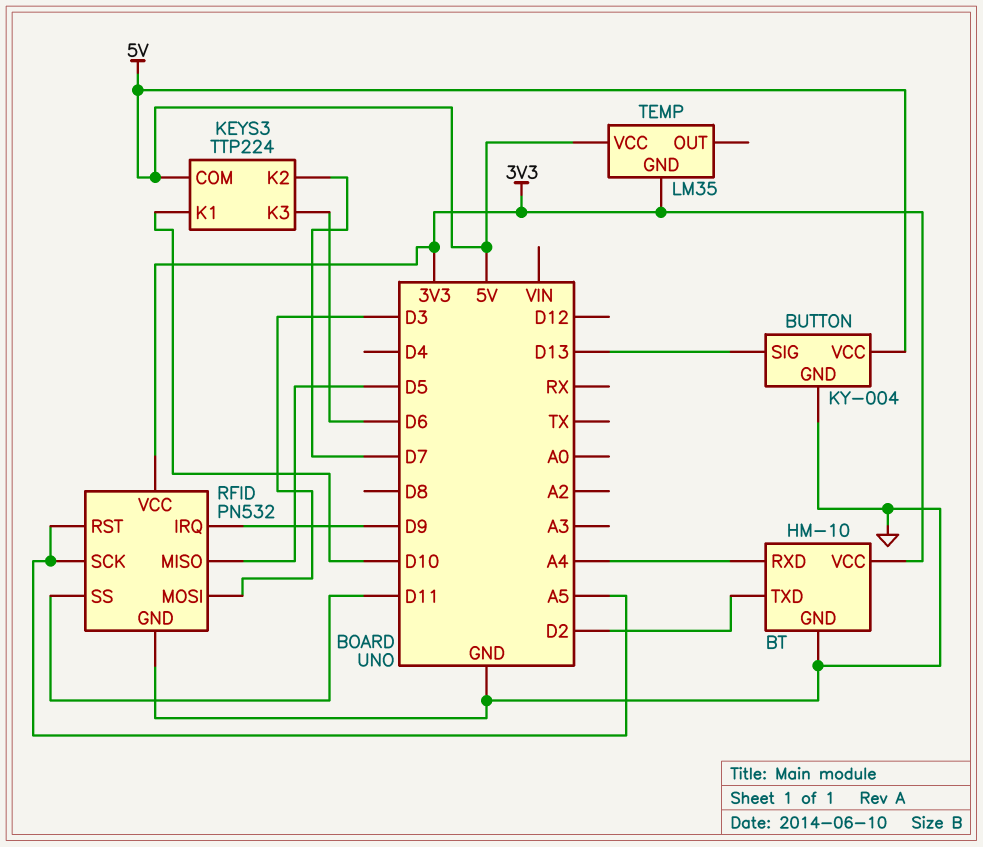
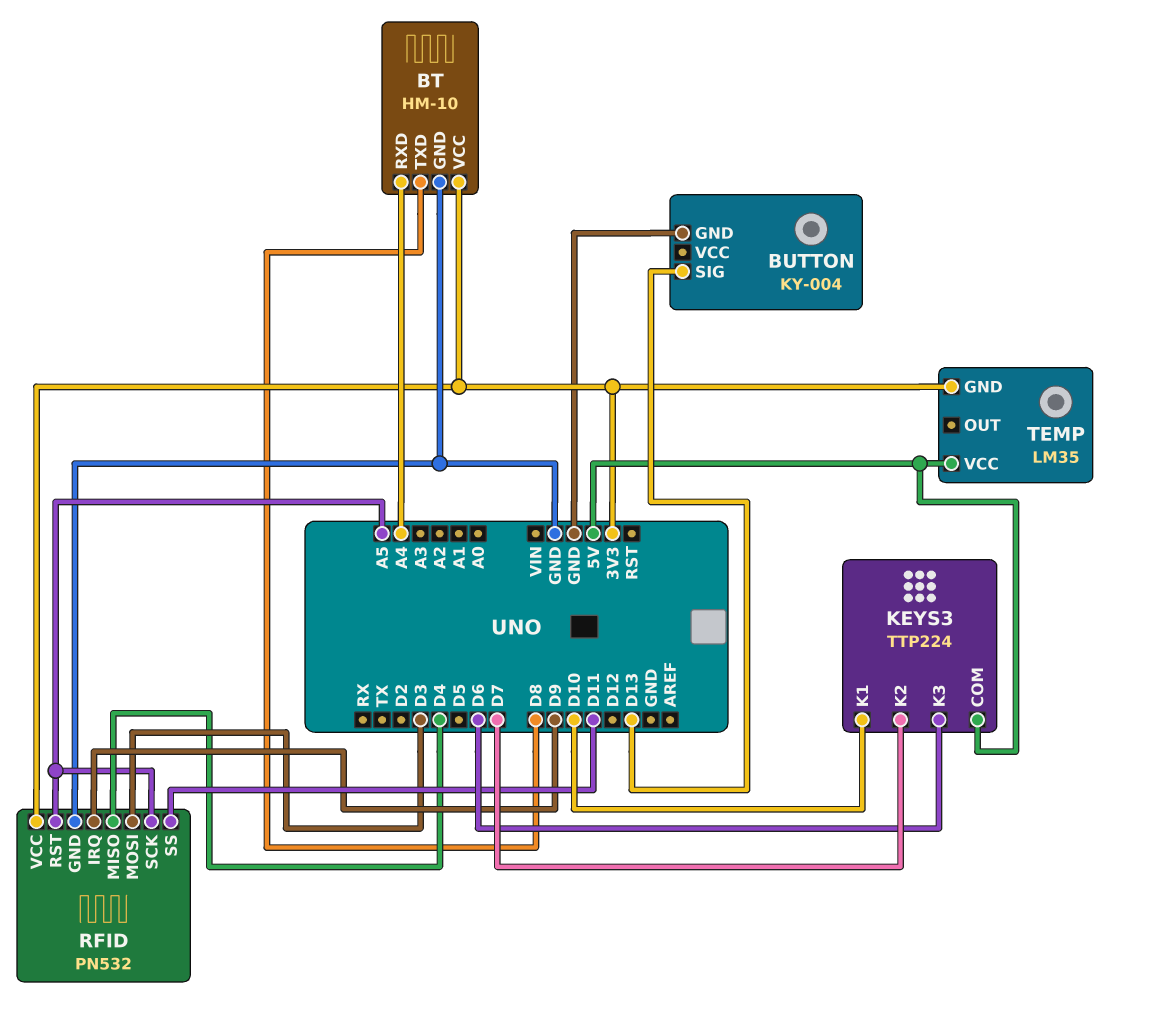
BT pin TXD: D2 -> D8
BUTTON pin VCC: 5V -> none
RFID pin MISO: D5 -> D4

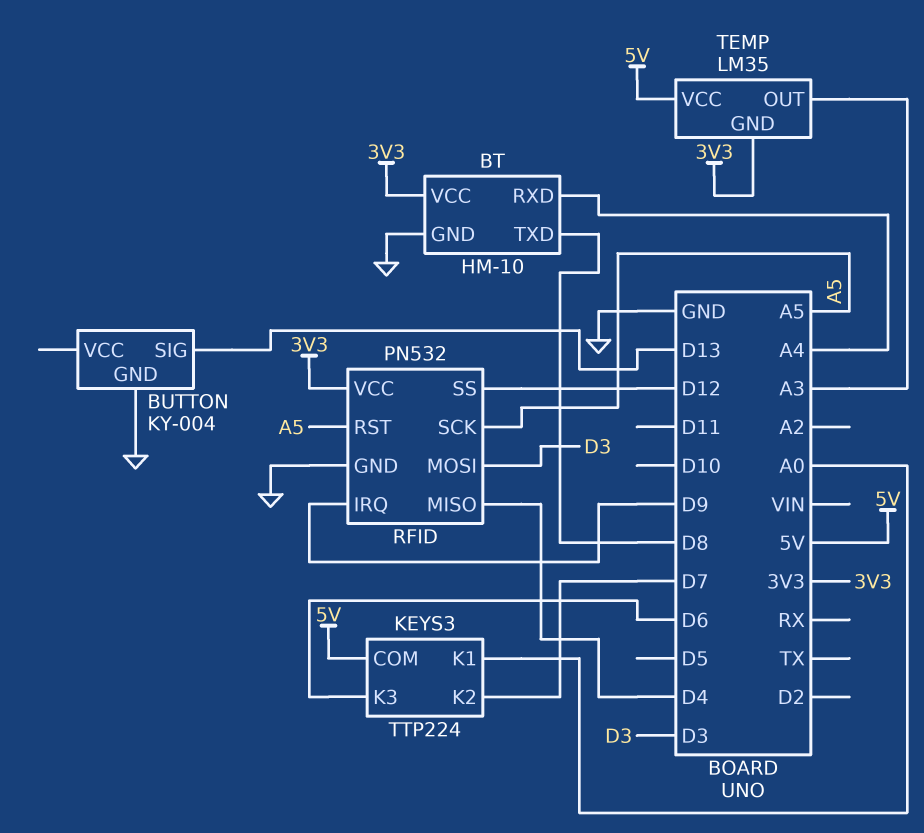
KEYS3 pin K1: D10 -> A0
RFID pin SS: D11 -> D12
TEMP pin OUT: none -> A3

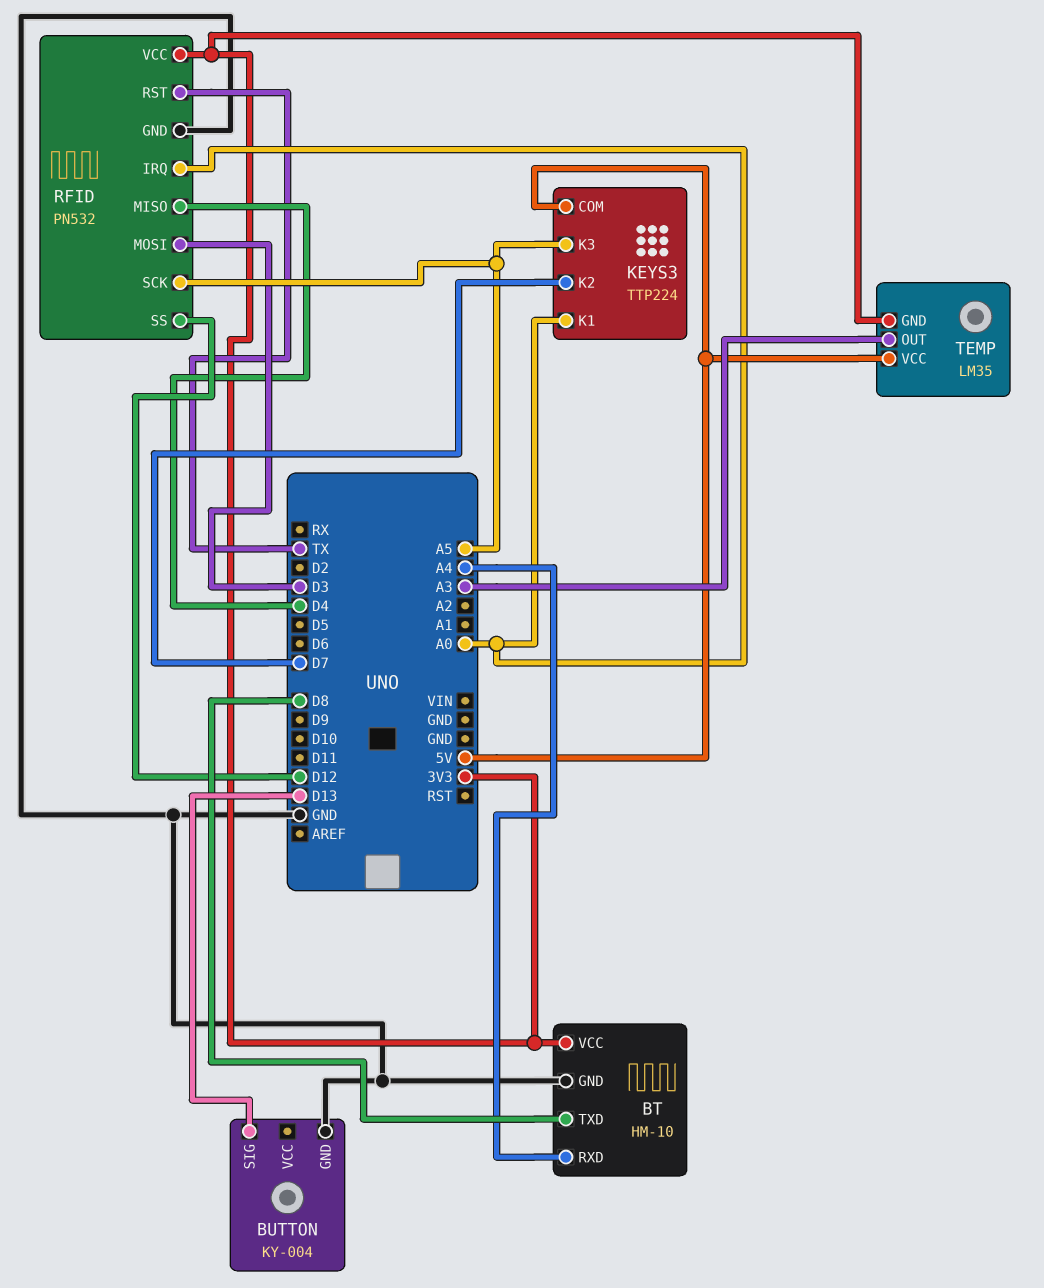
KEYS3 pin K3: D6 -> A5
RFID pin IRQ: D9 -> A0
RFID pin RST: A5 -> TX

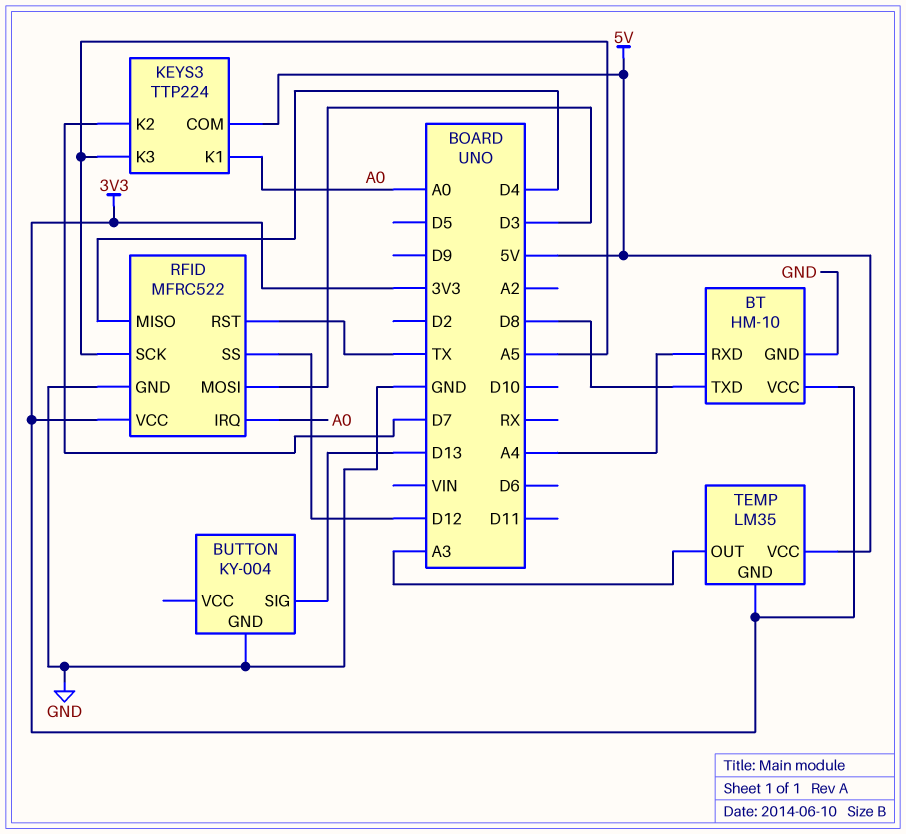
RFID: PN532 -> MFRC522

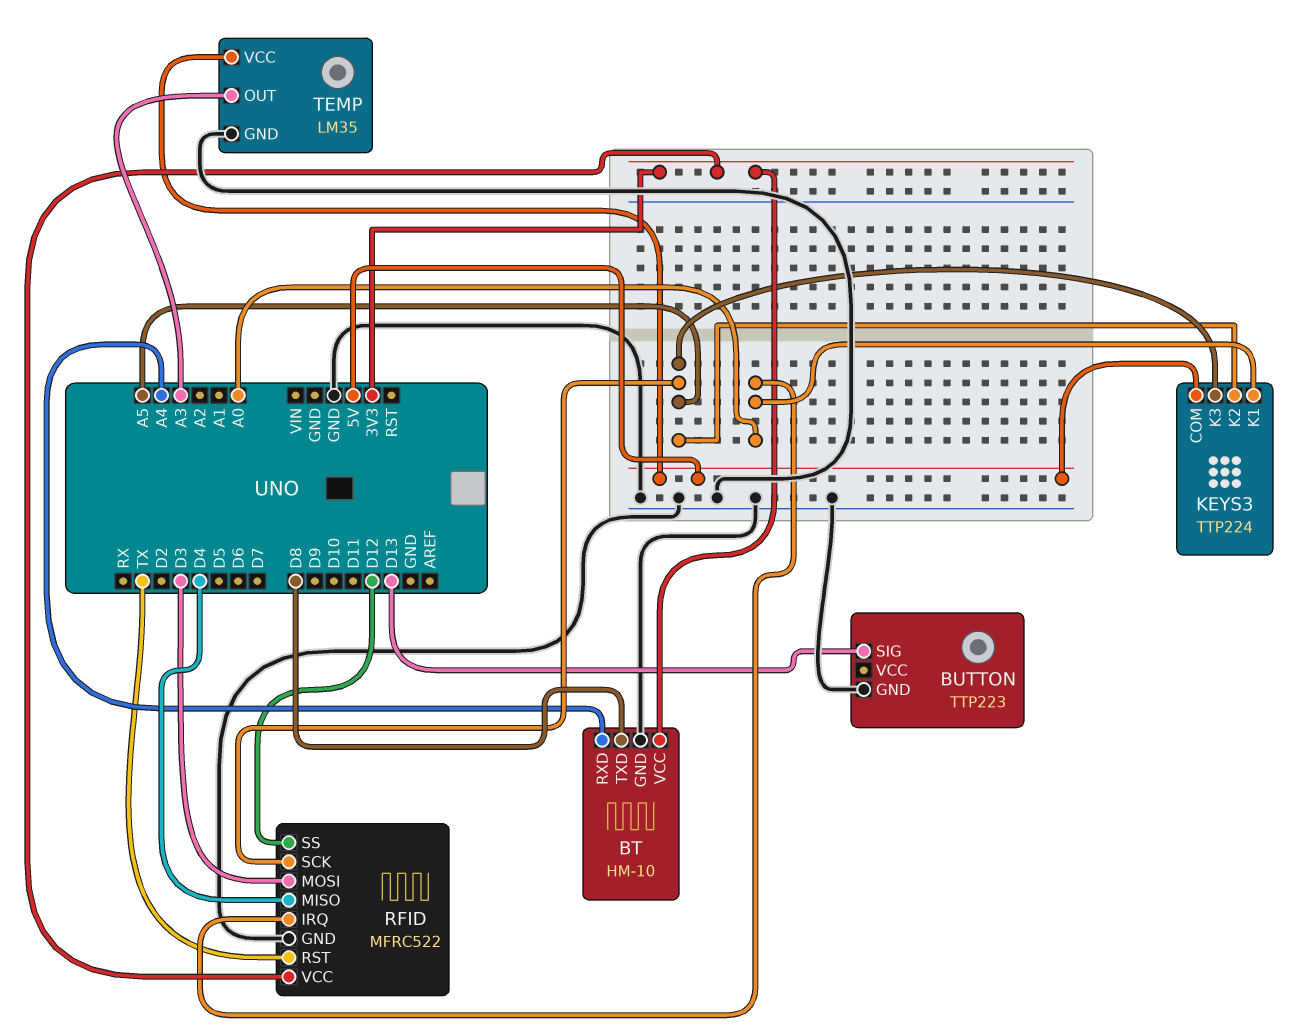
BUTTON: KY-004 -> TTP223
KEYS3 pin K2: D7 -> A5
TEMP pin GND: 3V3 -> GND

